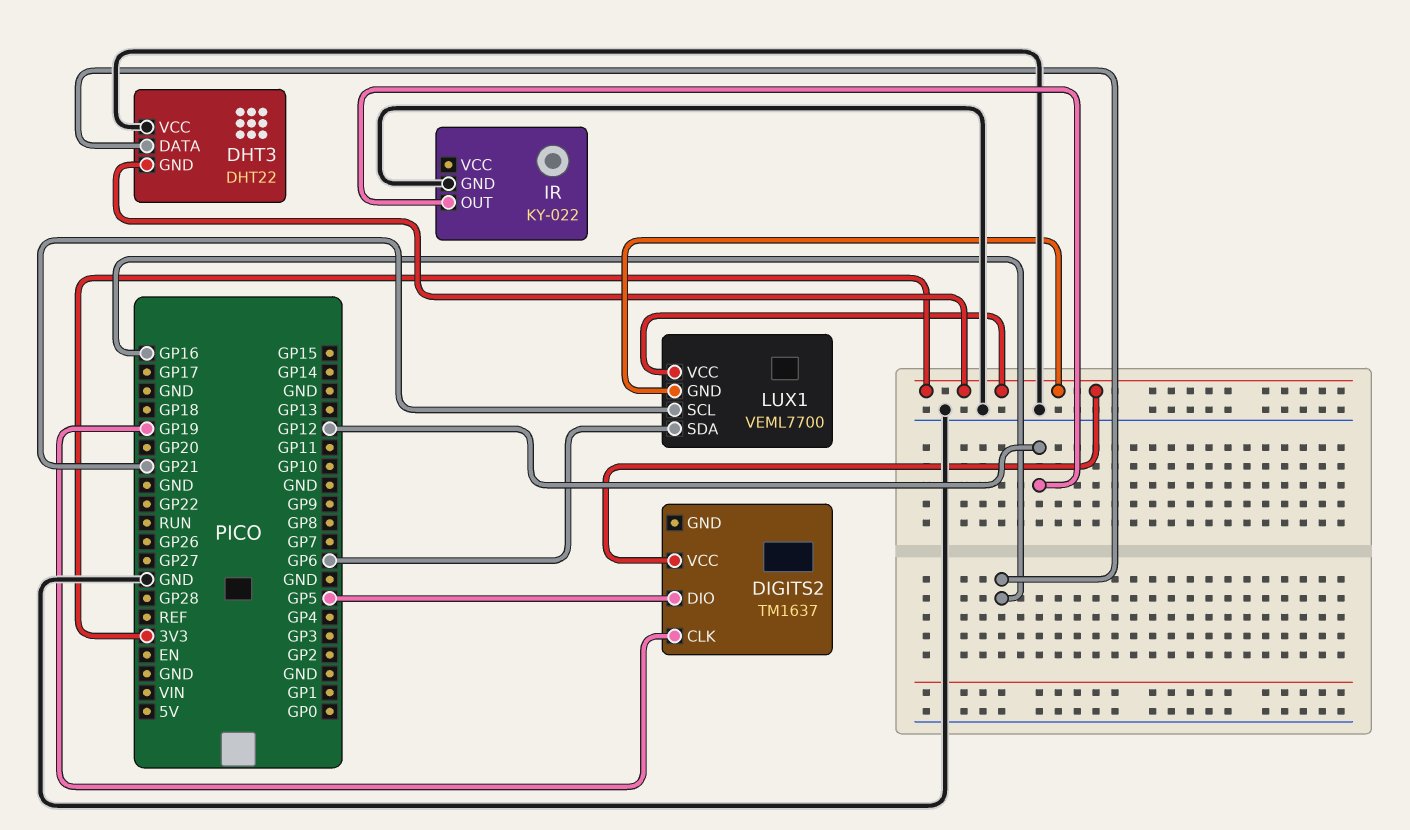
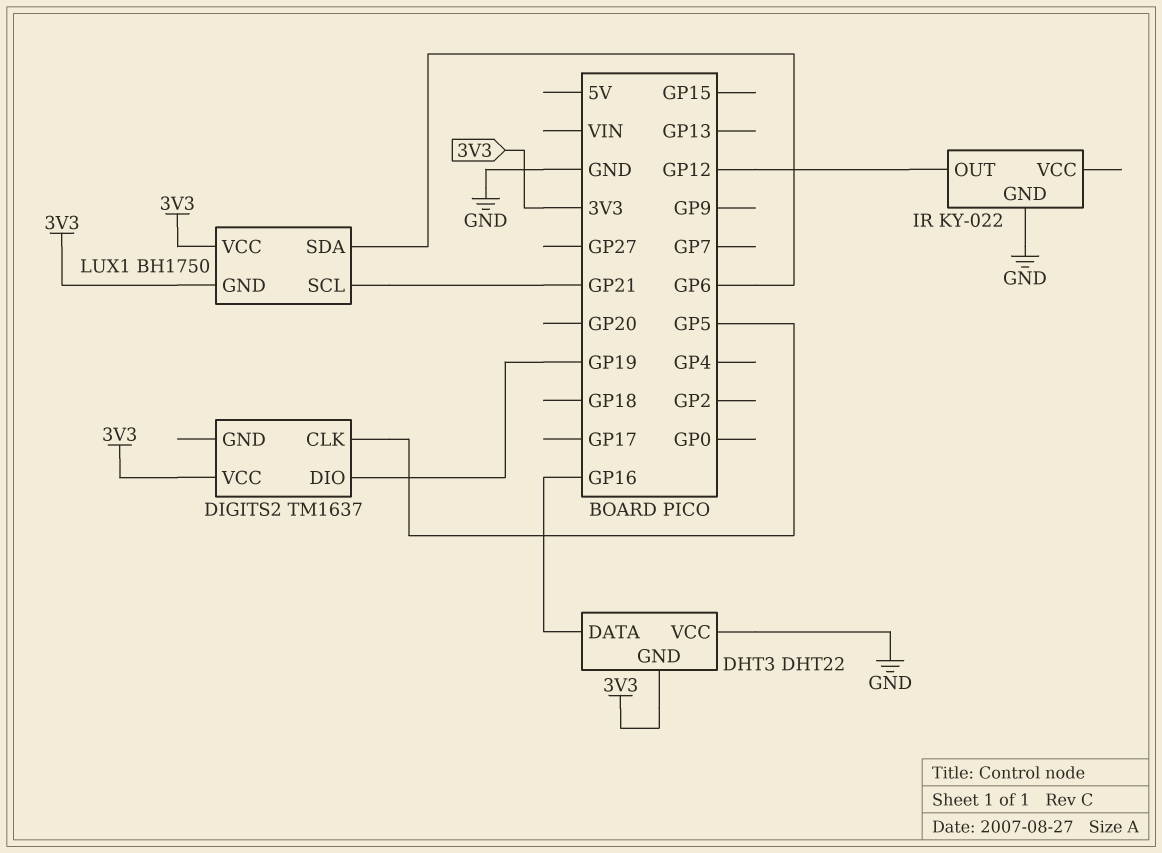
DIGITS2 pin CLK: GP19 -> GP5
DIGITS2 pin DIO: GP5 -> GP19
LUX1: VEML7700 -> BH1750

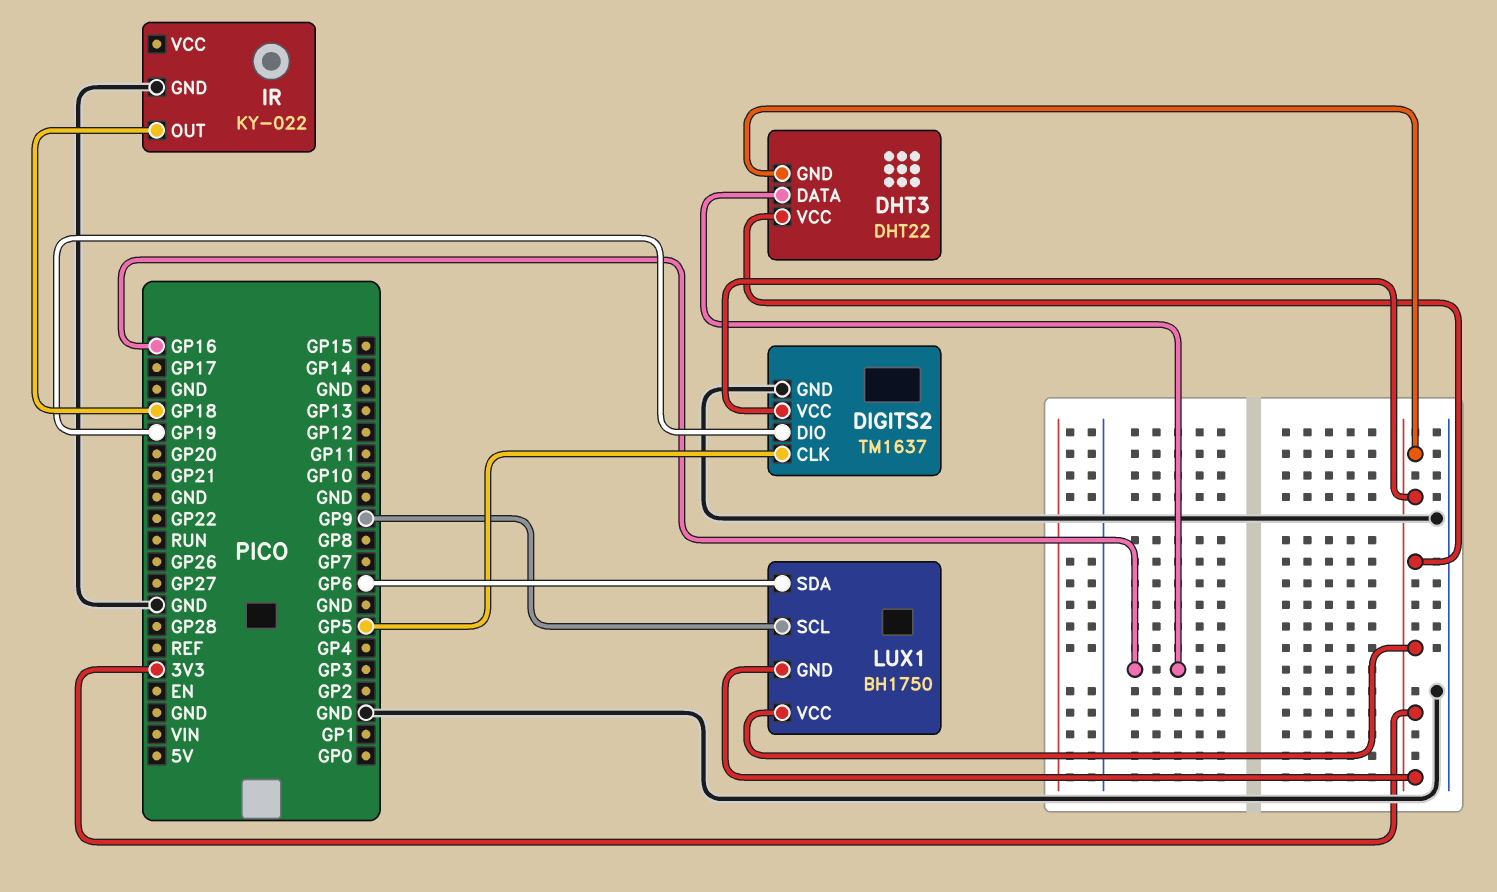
DHT3 pin VCC: GND -> 3V3
DIGITS2 pin GND: none -> GND
IR pin OUT: GP12 -> GP18
LUX1 pin SCL: GP21 -> GP9

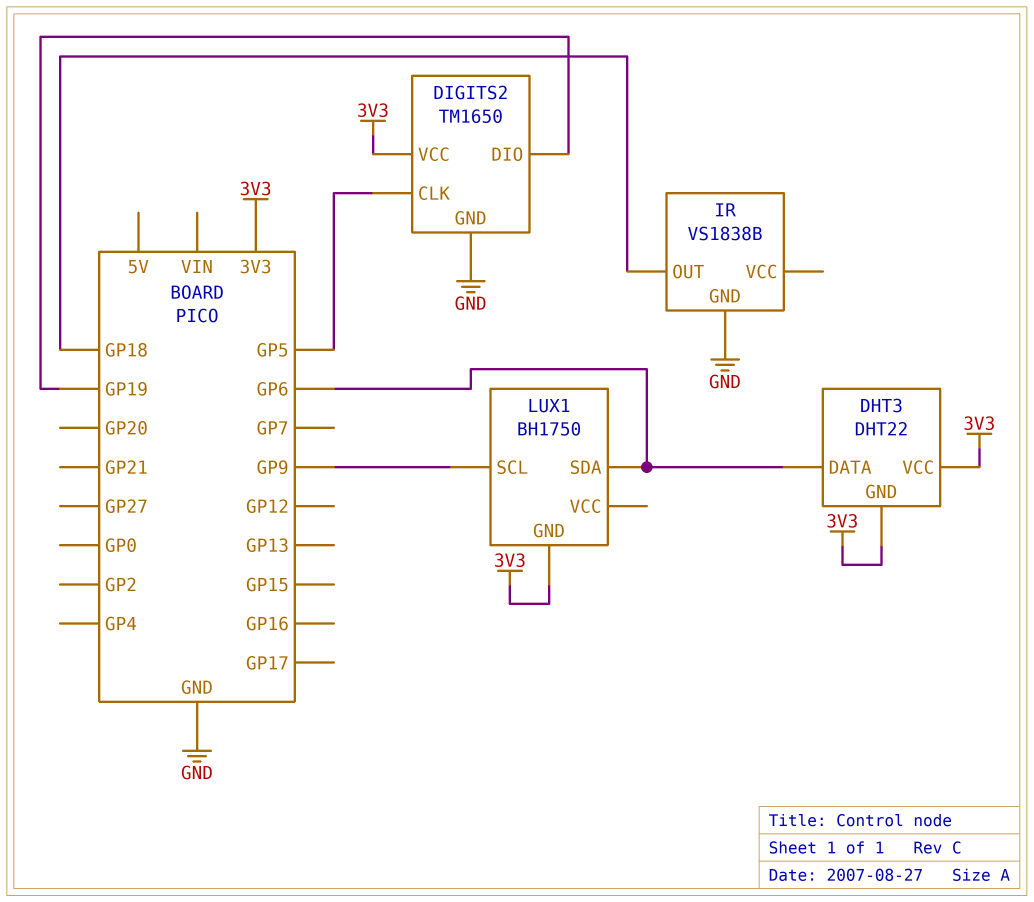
DHT3 pin DATA: GP16 -> GP6
DIGITS2: TM1637 -> TM1650
IR: KY-022 -> VS1838B
LUX1 pin VCC: 3V3 -> none

